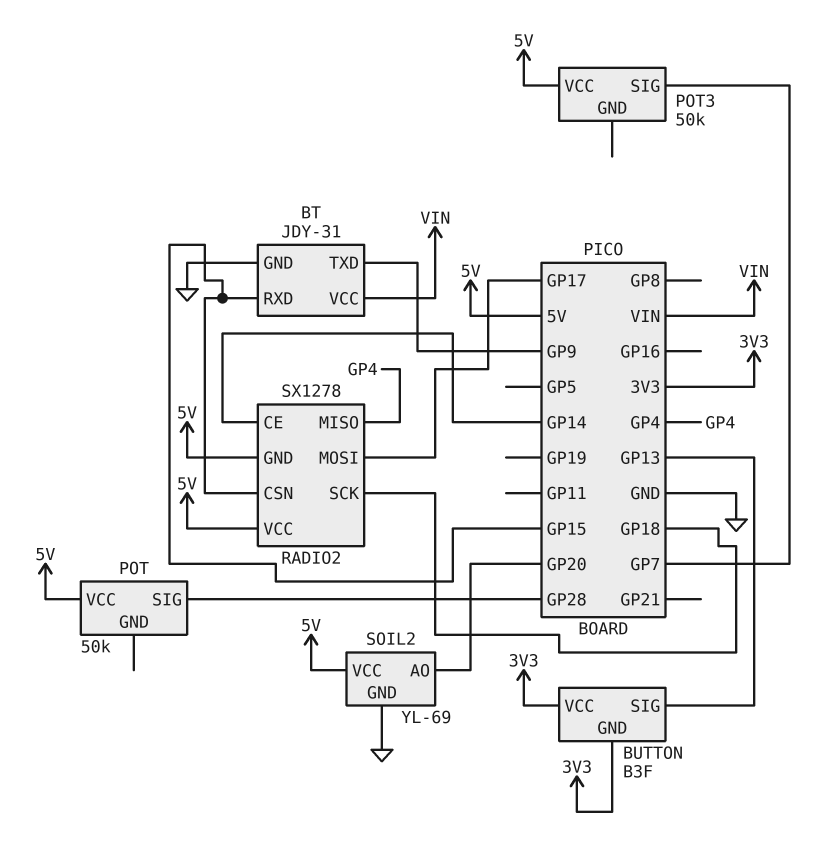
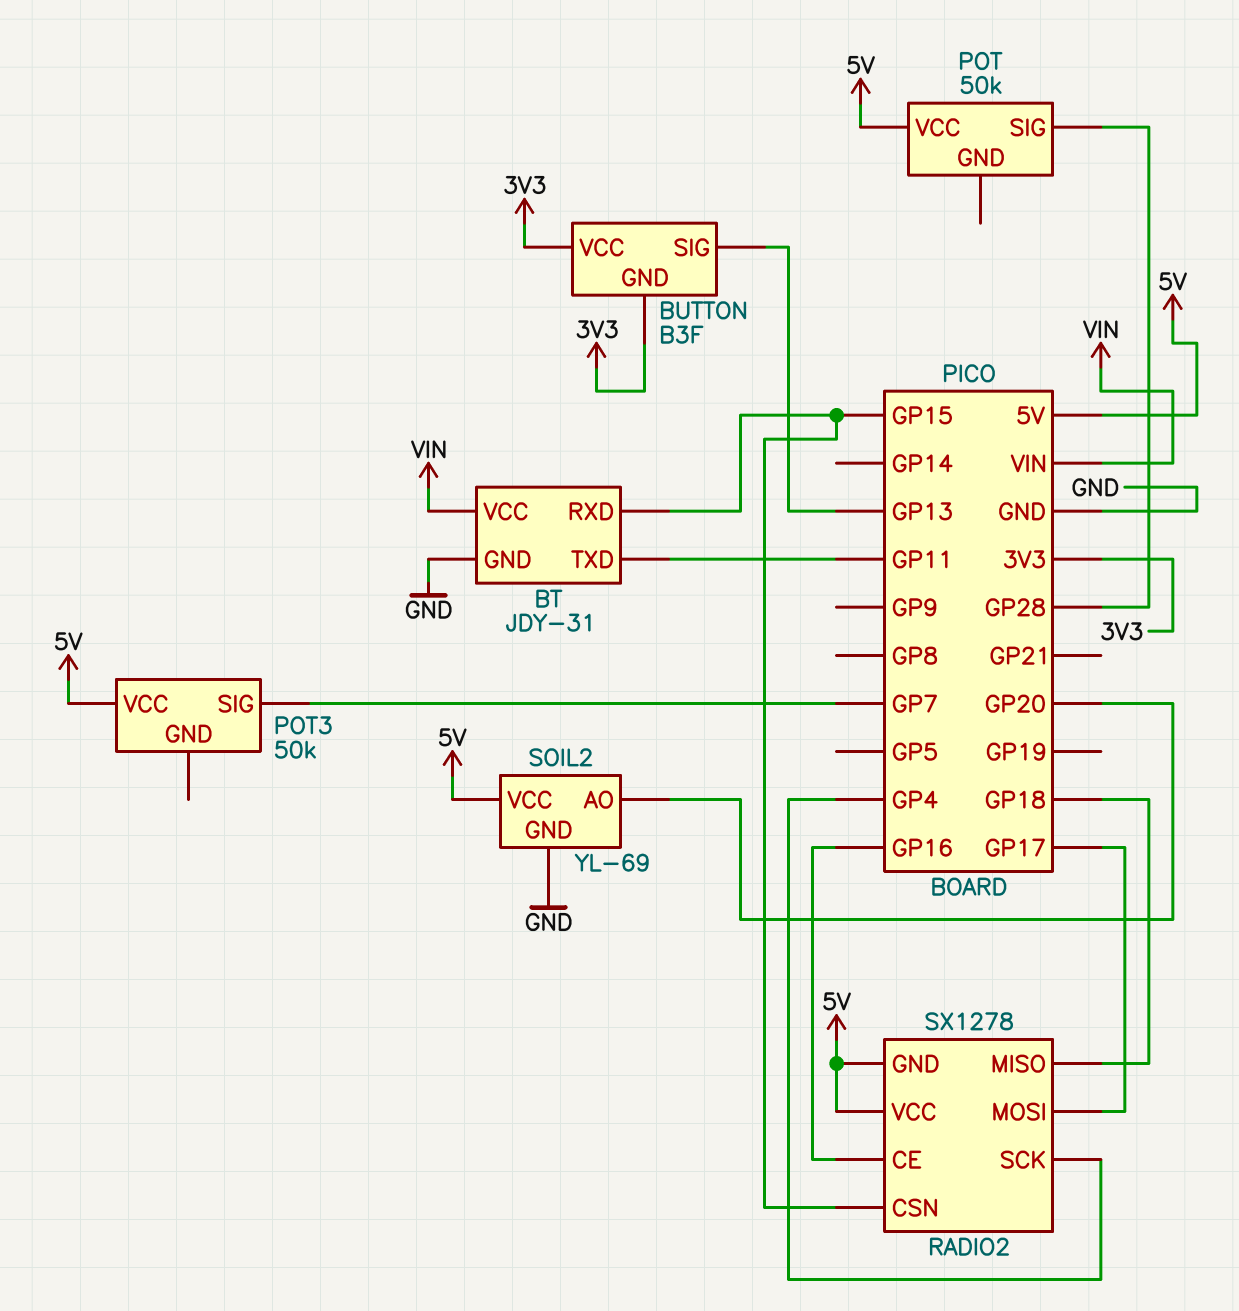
BT pin TXD: GP9 -> GP11
RADIO2 pin CE: GP14 -> GP16
RADIO2 pin MISO: GP4 -> GP18
RADIO2 pin SCK: GP18 -> GP4

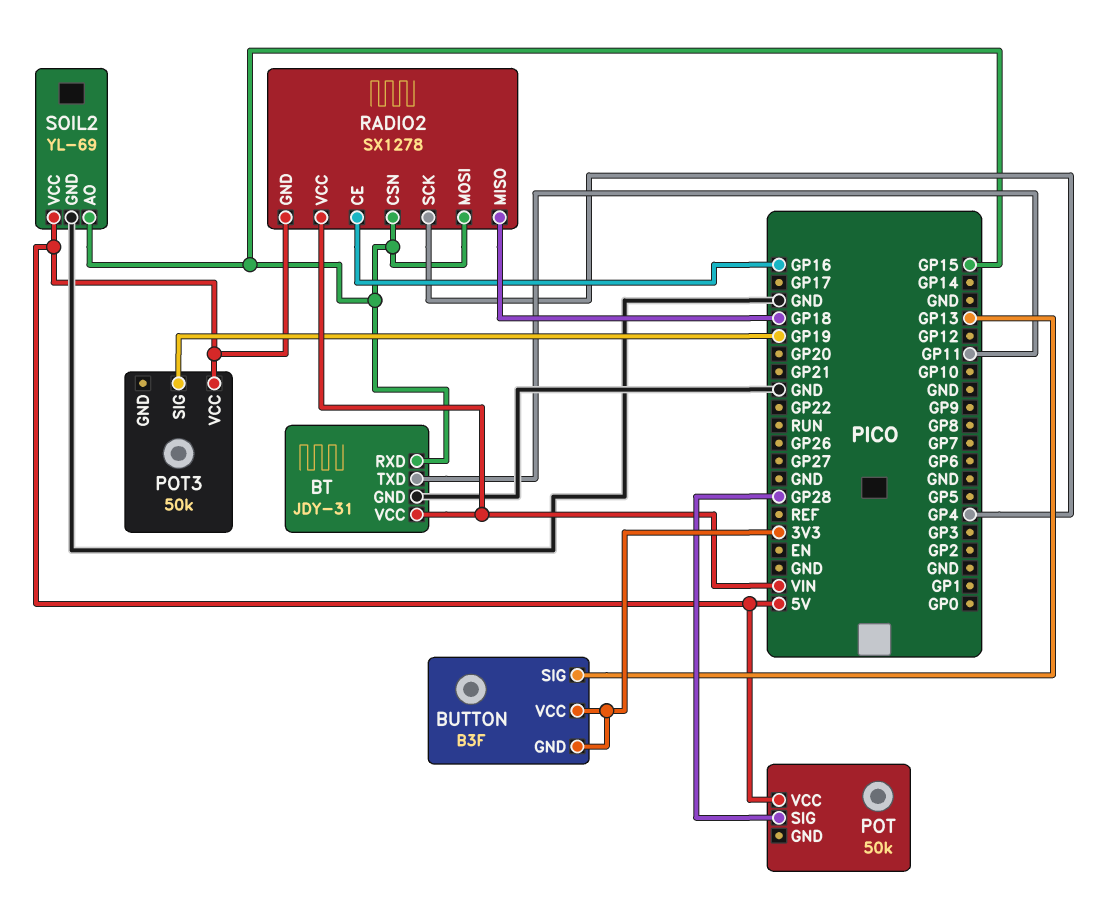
POT3 pin SIG: GP7 -> GP19
RADIO2 pin MOSI: GP17 -> GP15
RADIO2 pin VCC: 5V -> VIN
SOIL2 pin AO: GP20 -> GP15

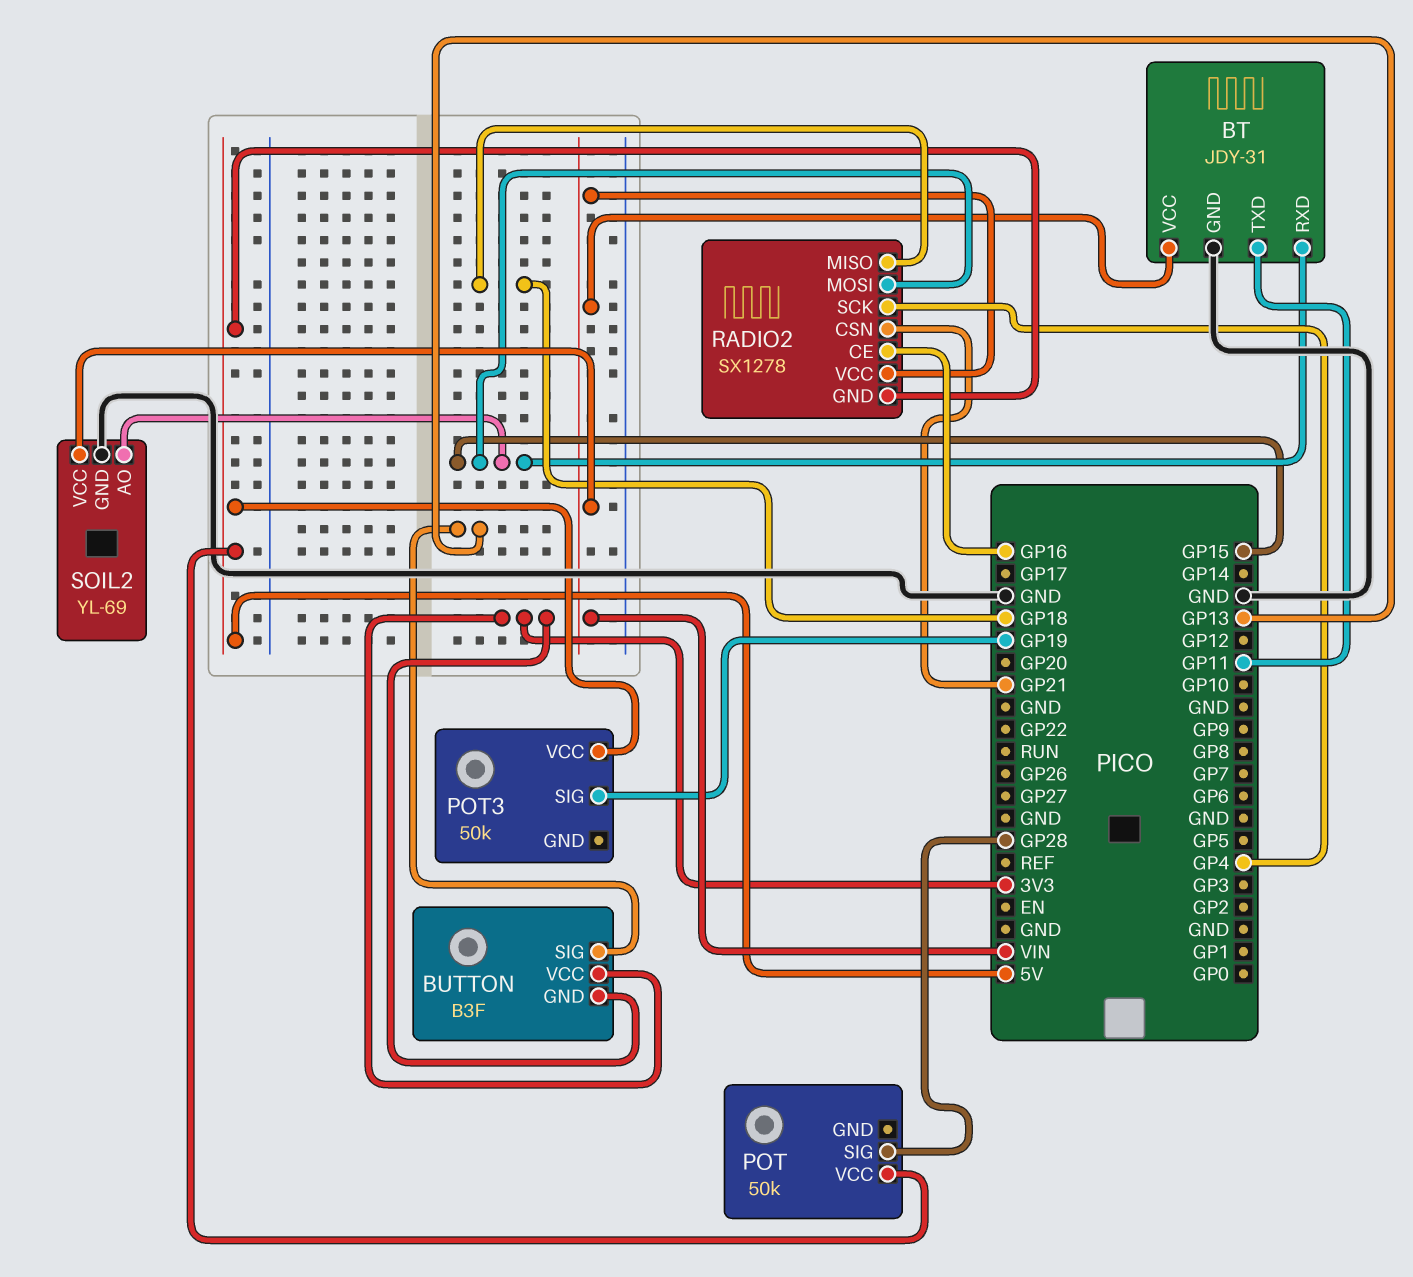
RADIO2 pin CSN: GP15 -> GP21
SOIL2 pin VCC: 5V -> VIN

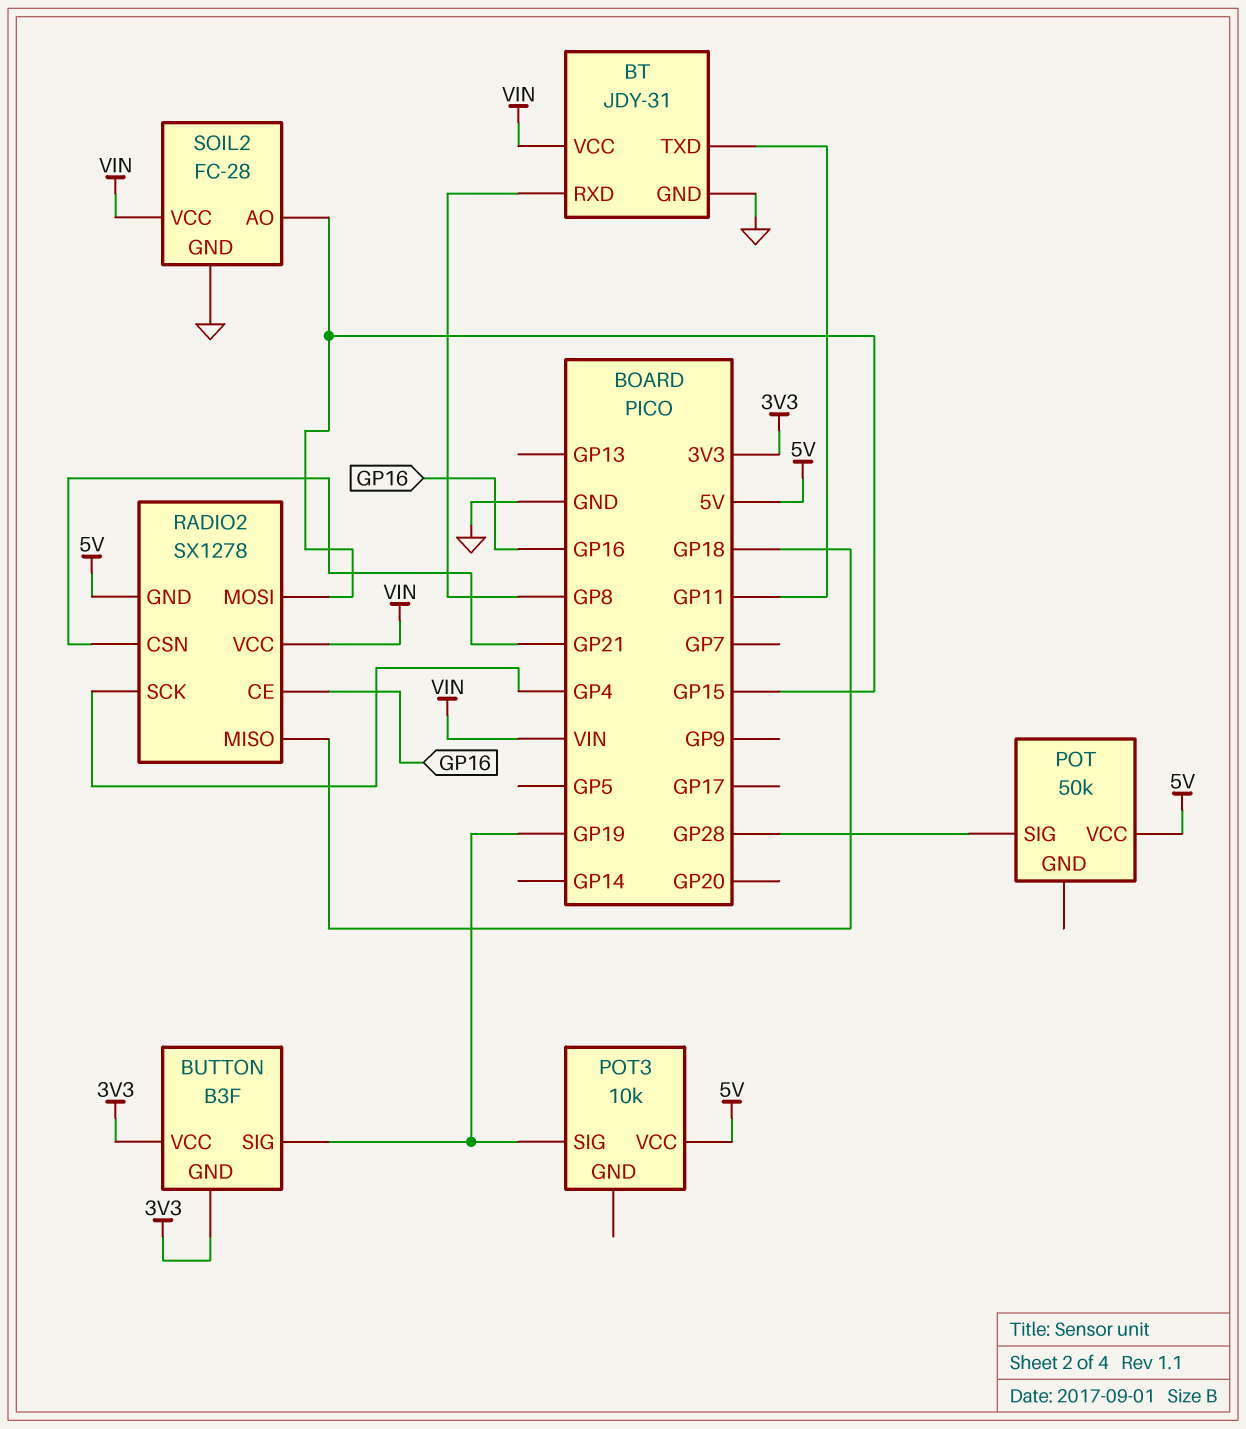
BT pin RXD: GP15 -> GP8
BUTTON pin SIG: GP13 -> GP19
POT3: 50k -> 10k
SOIL2: YL-69 -> FC-28

